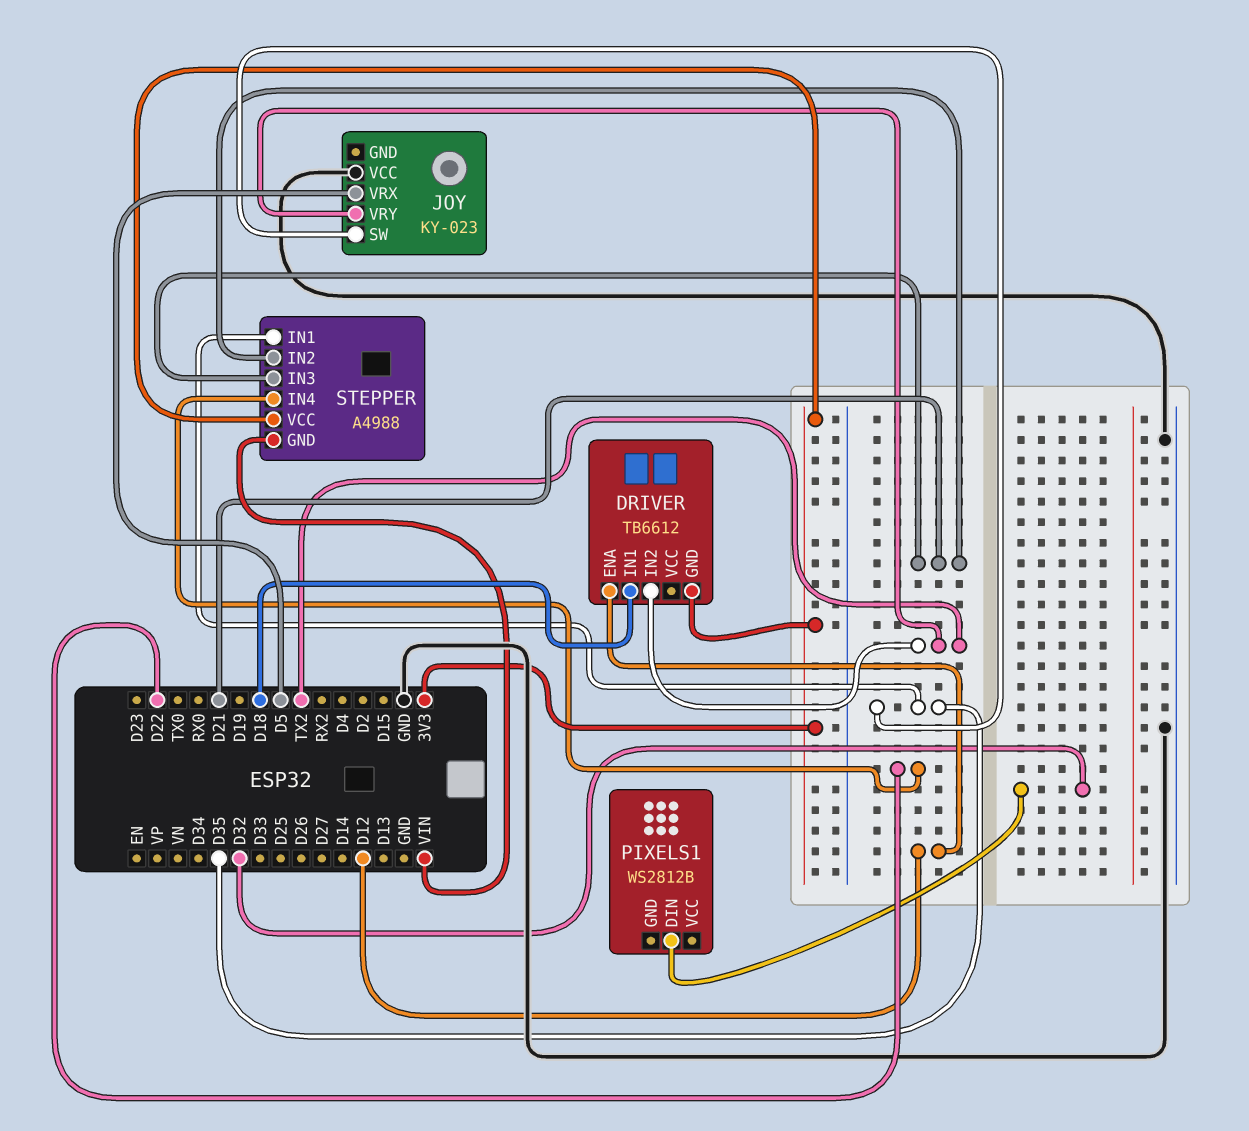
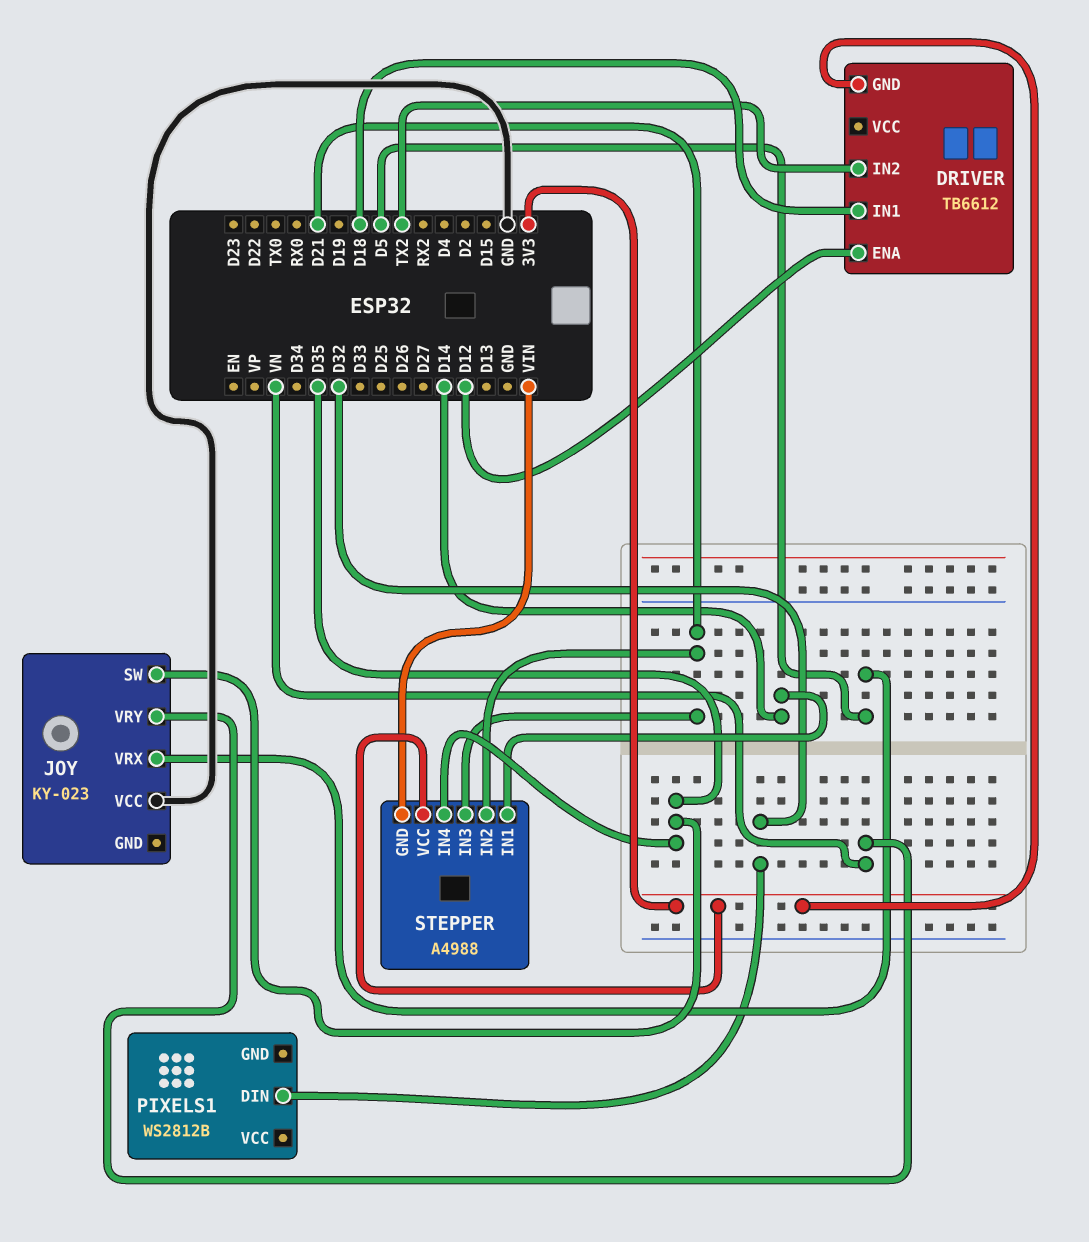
JOY pin VRY: TX2 -> VN
STEPPER pin IN1: D35 -> D14
STEPPER pin IN4: D22 -> D35

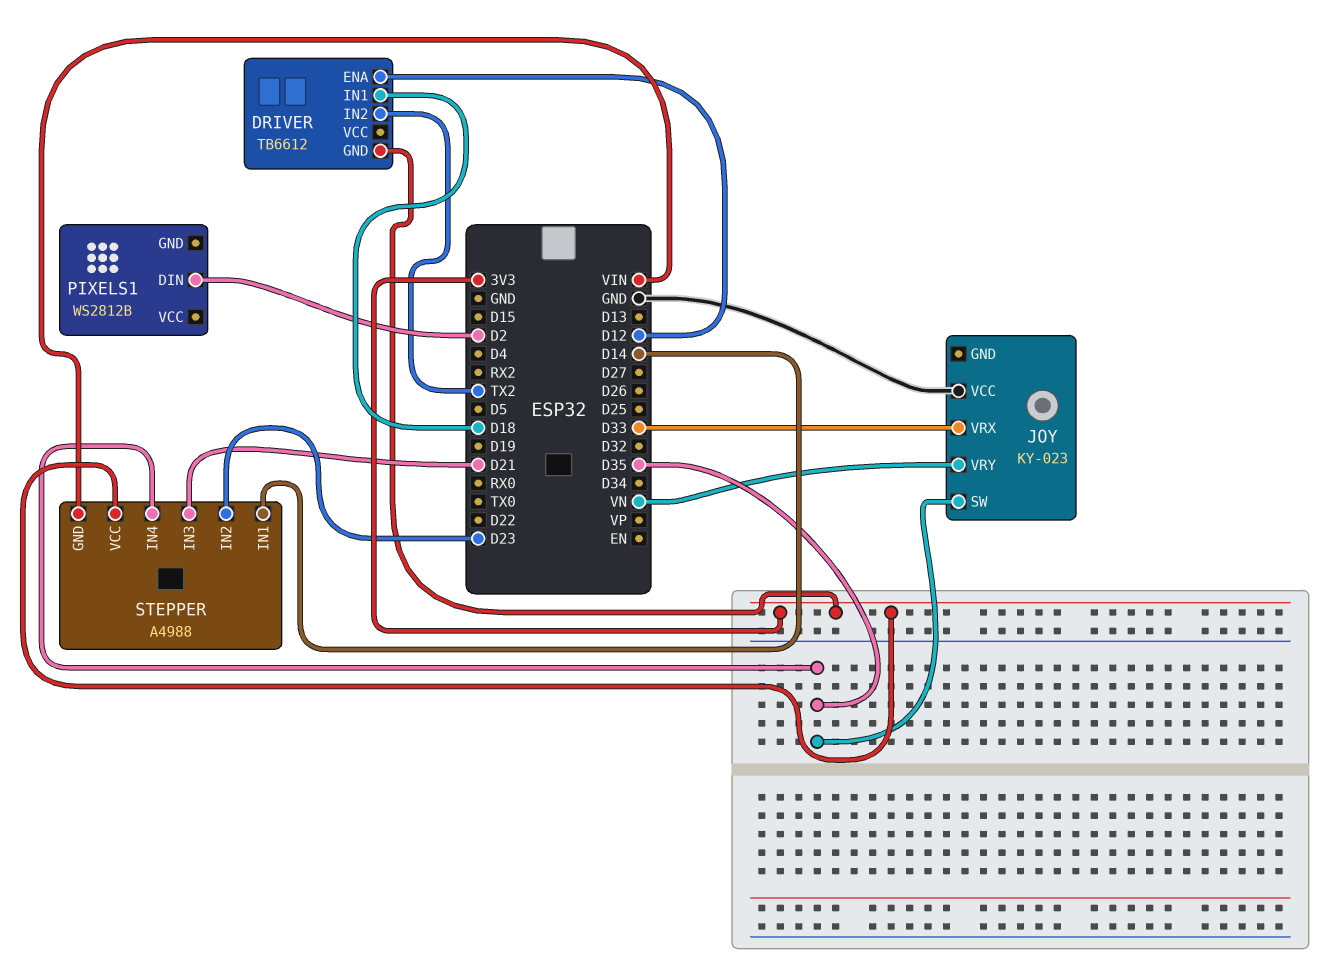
JOY pin VRX: D5 -> D33
PIXELS1 pin DIN: D32 -> D2
STEPPER pin IN2: D21 -> D23

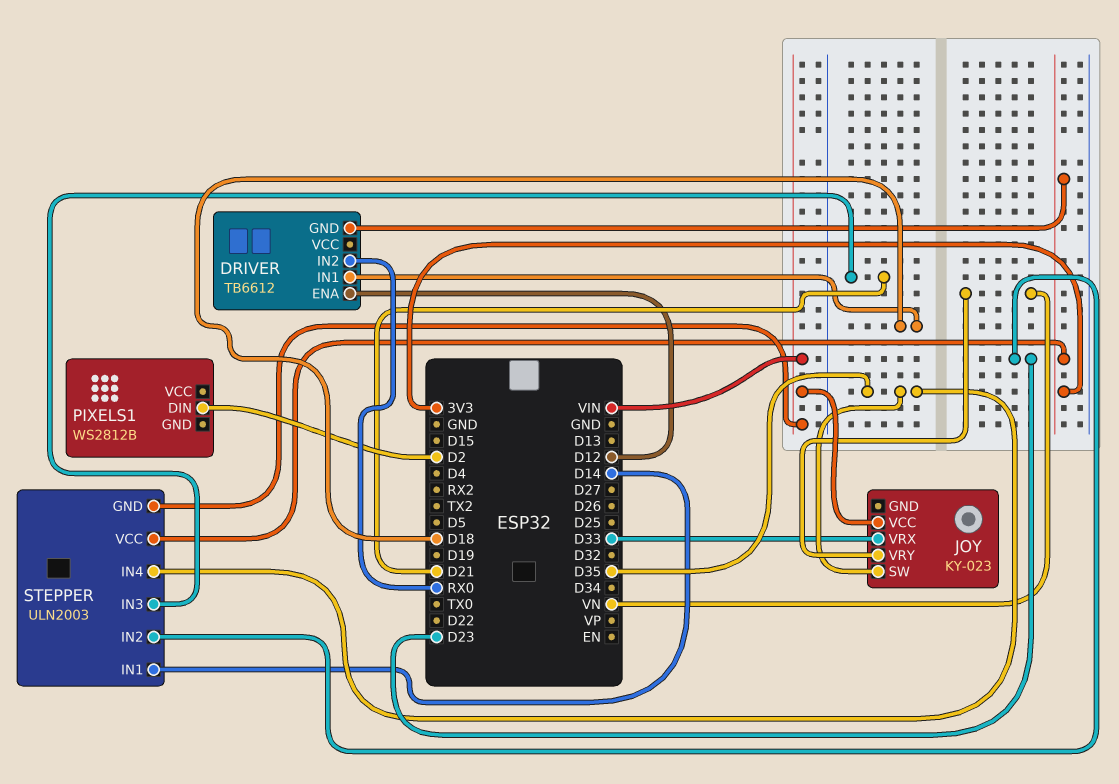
DRIVER pin IN2: TX2 -> RX0
JOY pin VCC: GND -> VIN
STEPPER: A4988 -> ULN2003

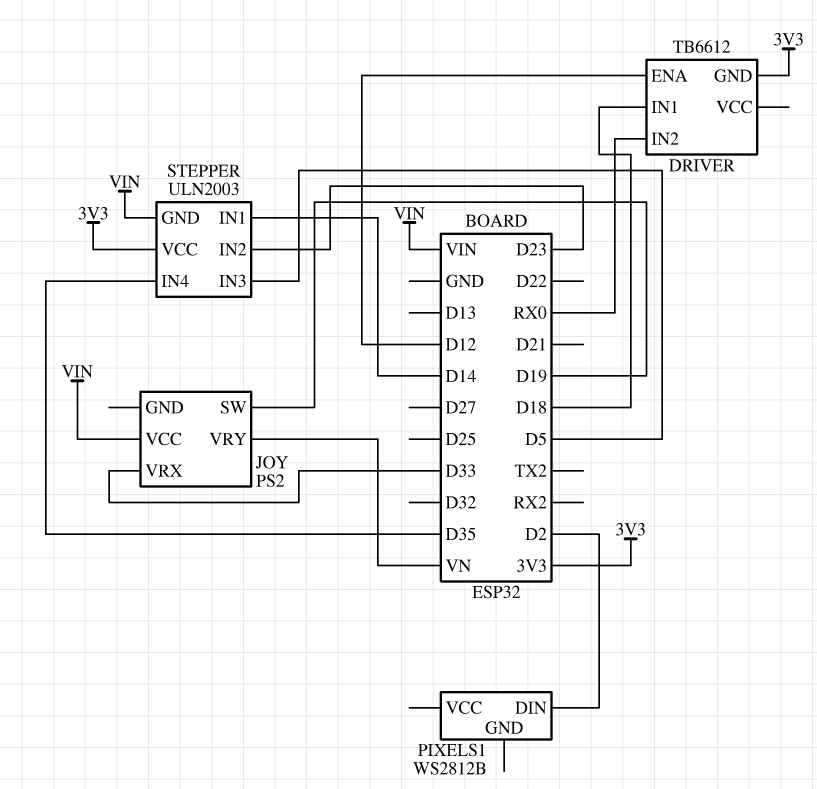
JOY: KY-023 -> PS2
JOY pin SW: D35 -> D19
STEPPER pin IN3: D21 -> D5

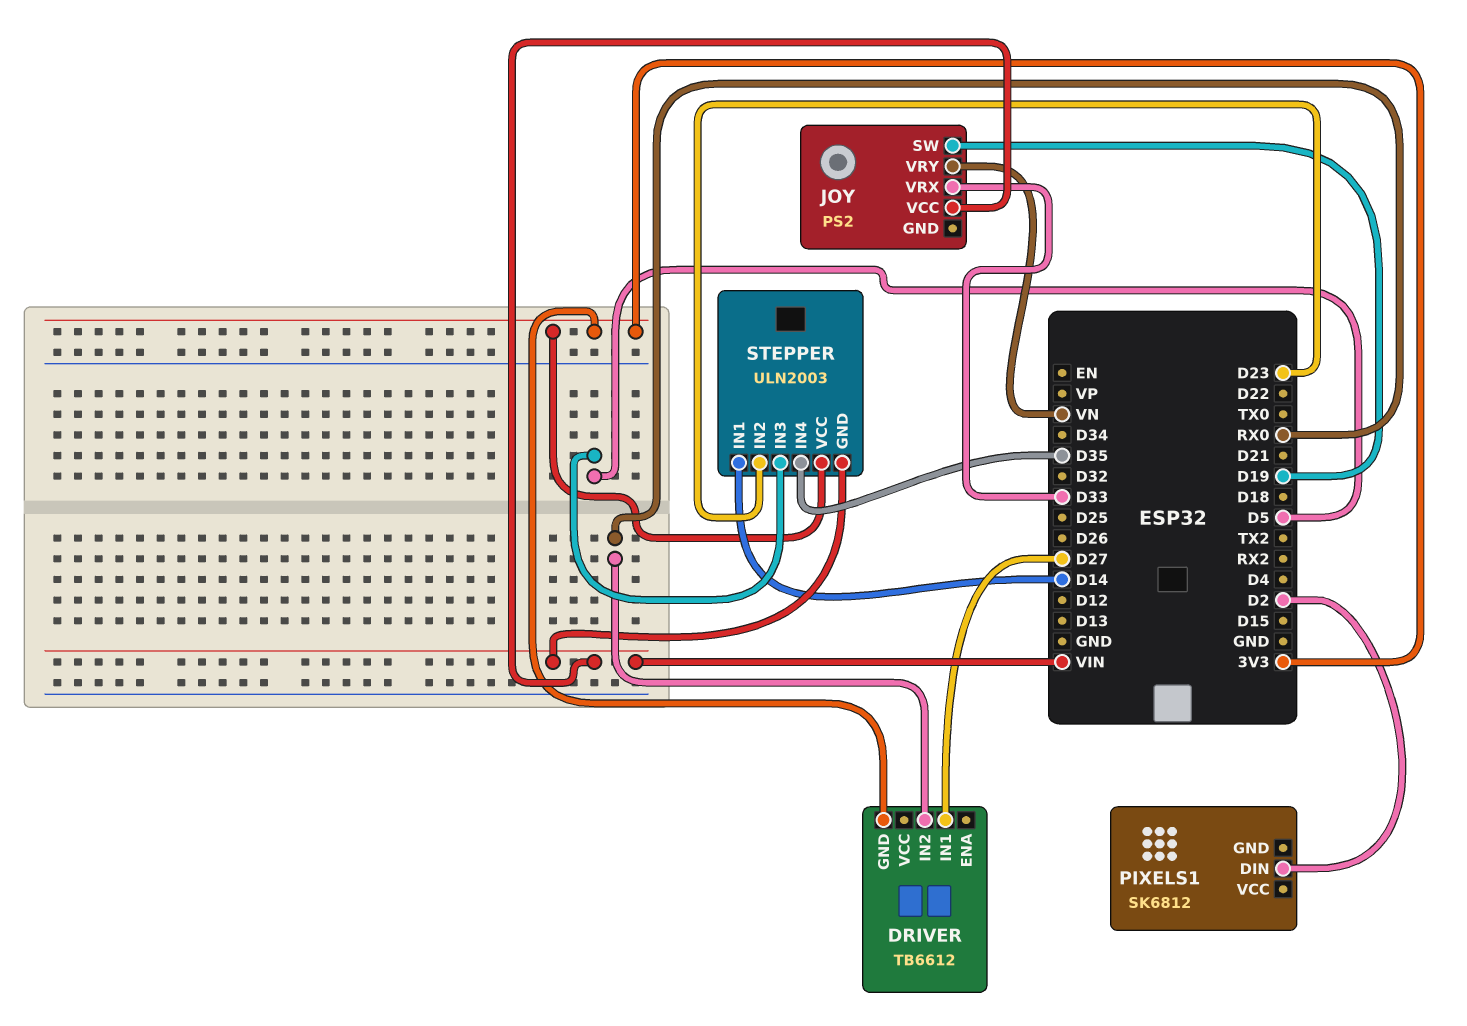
DRIVER pin ENA: D12 -> none
DRIVER pin IN1: D18 -> D27
PIXELS1: WS2812B -> SK6812

